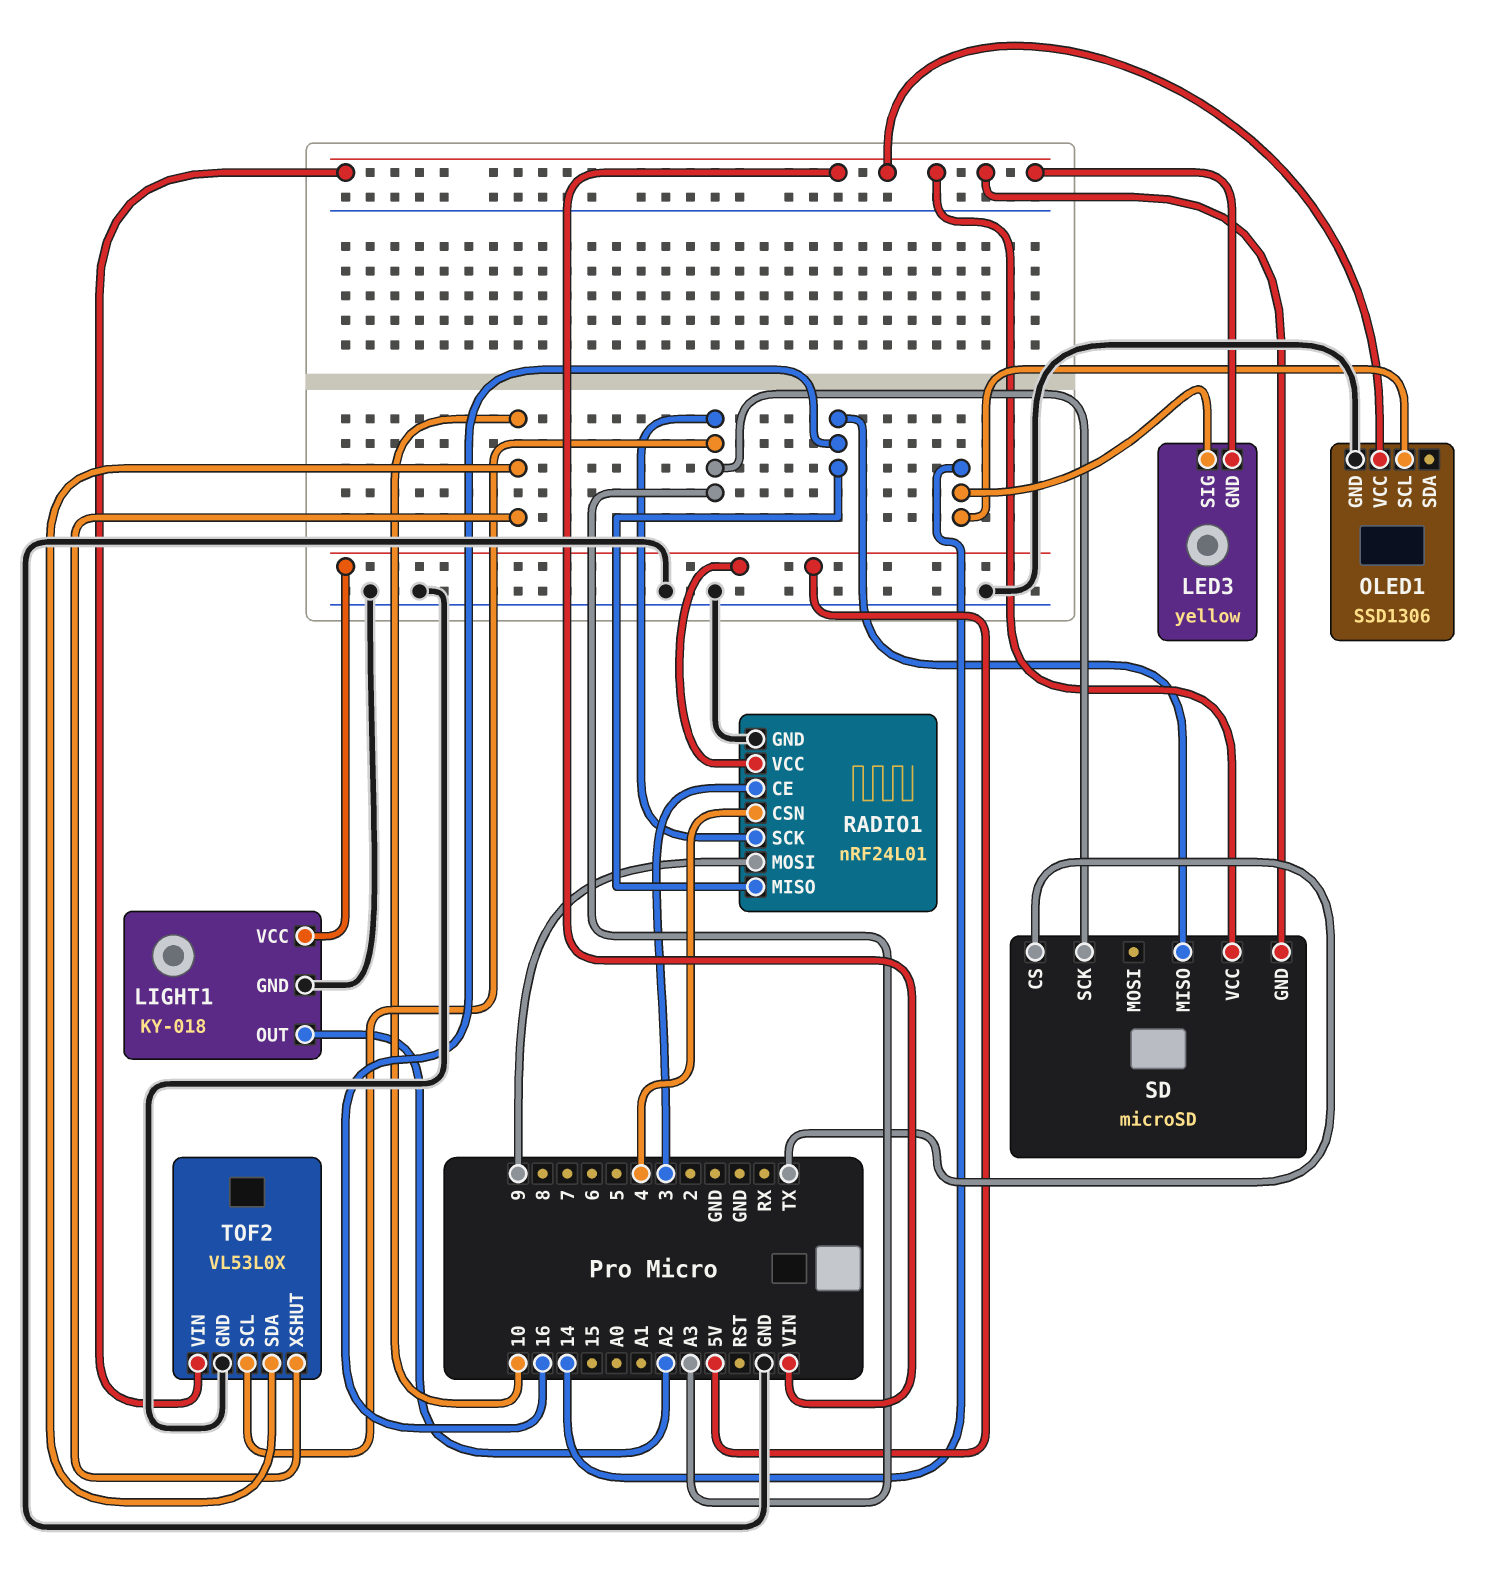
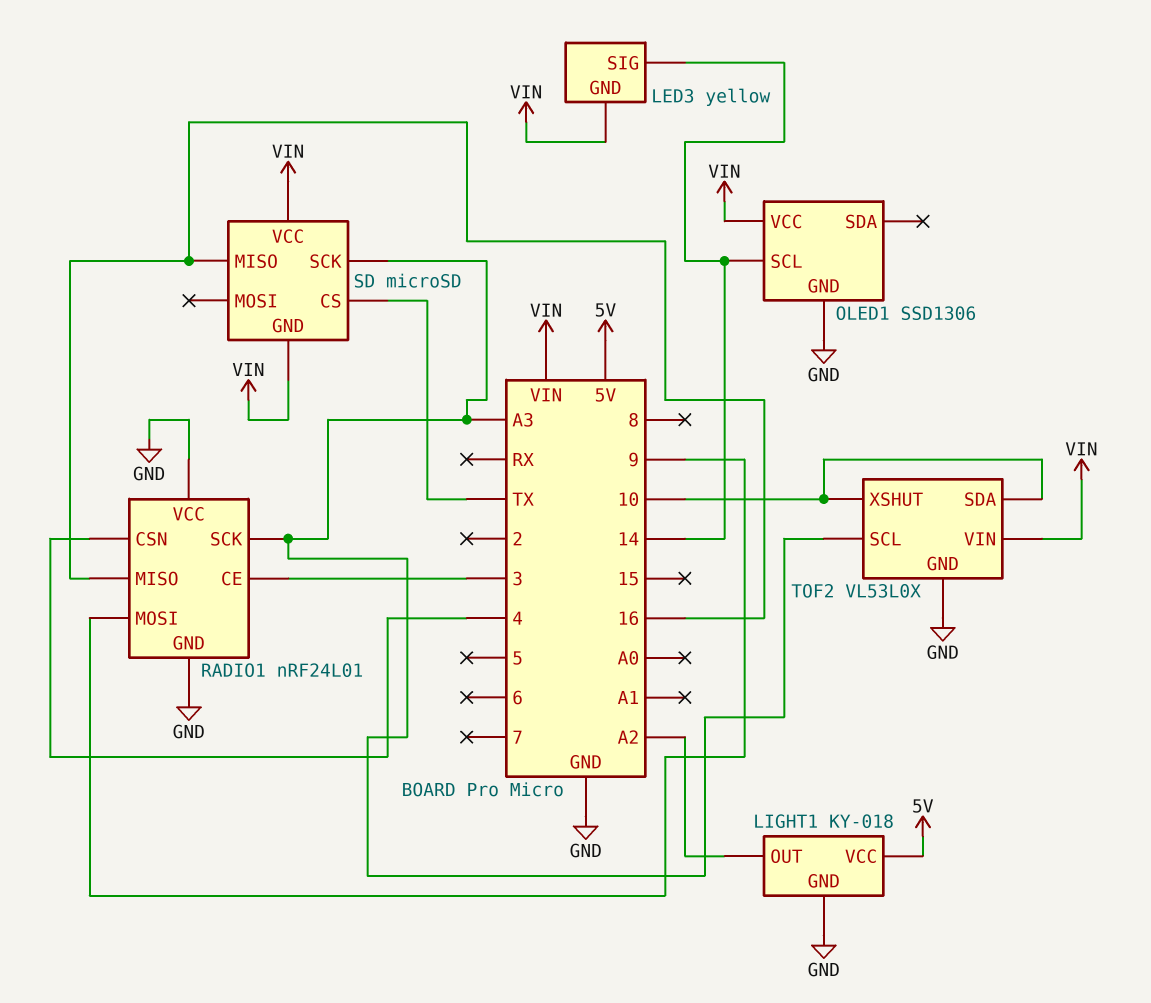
RADIO1 pin VCC: 5V -> GND

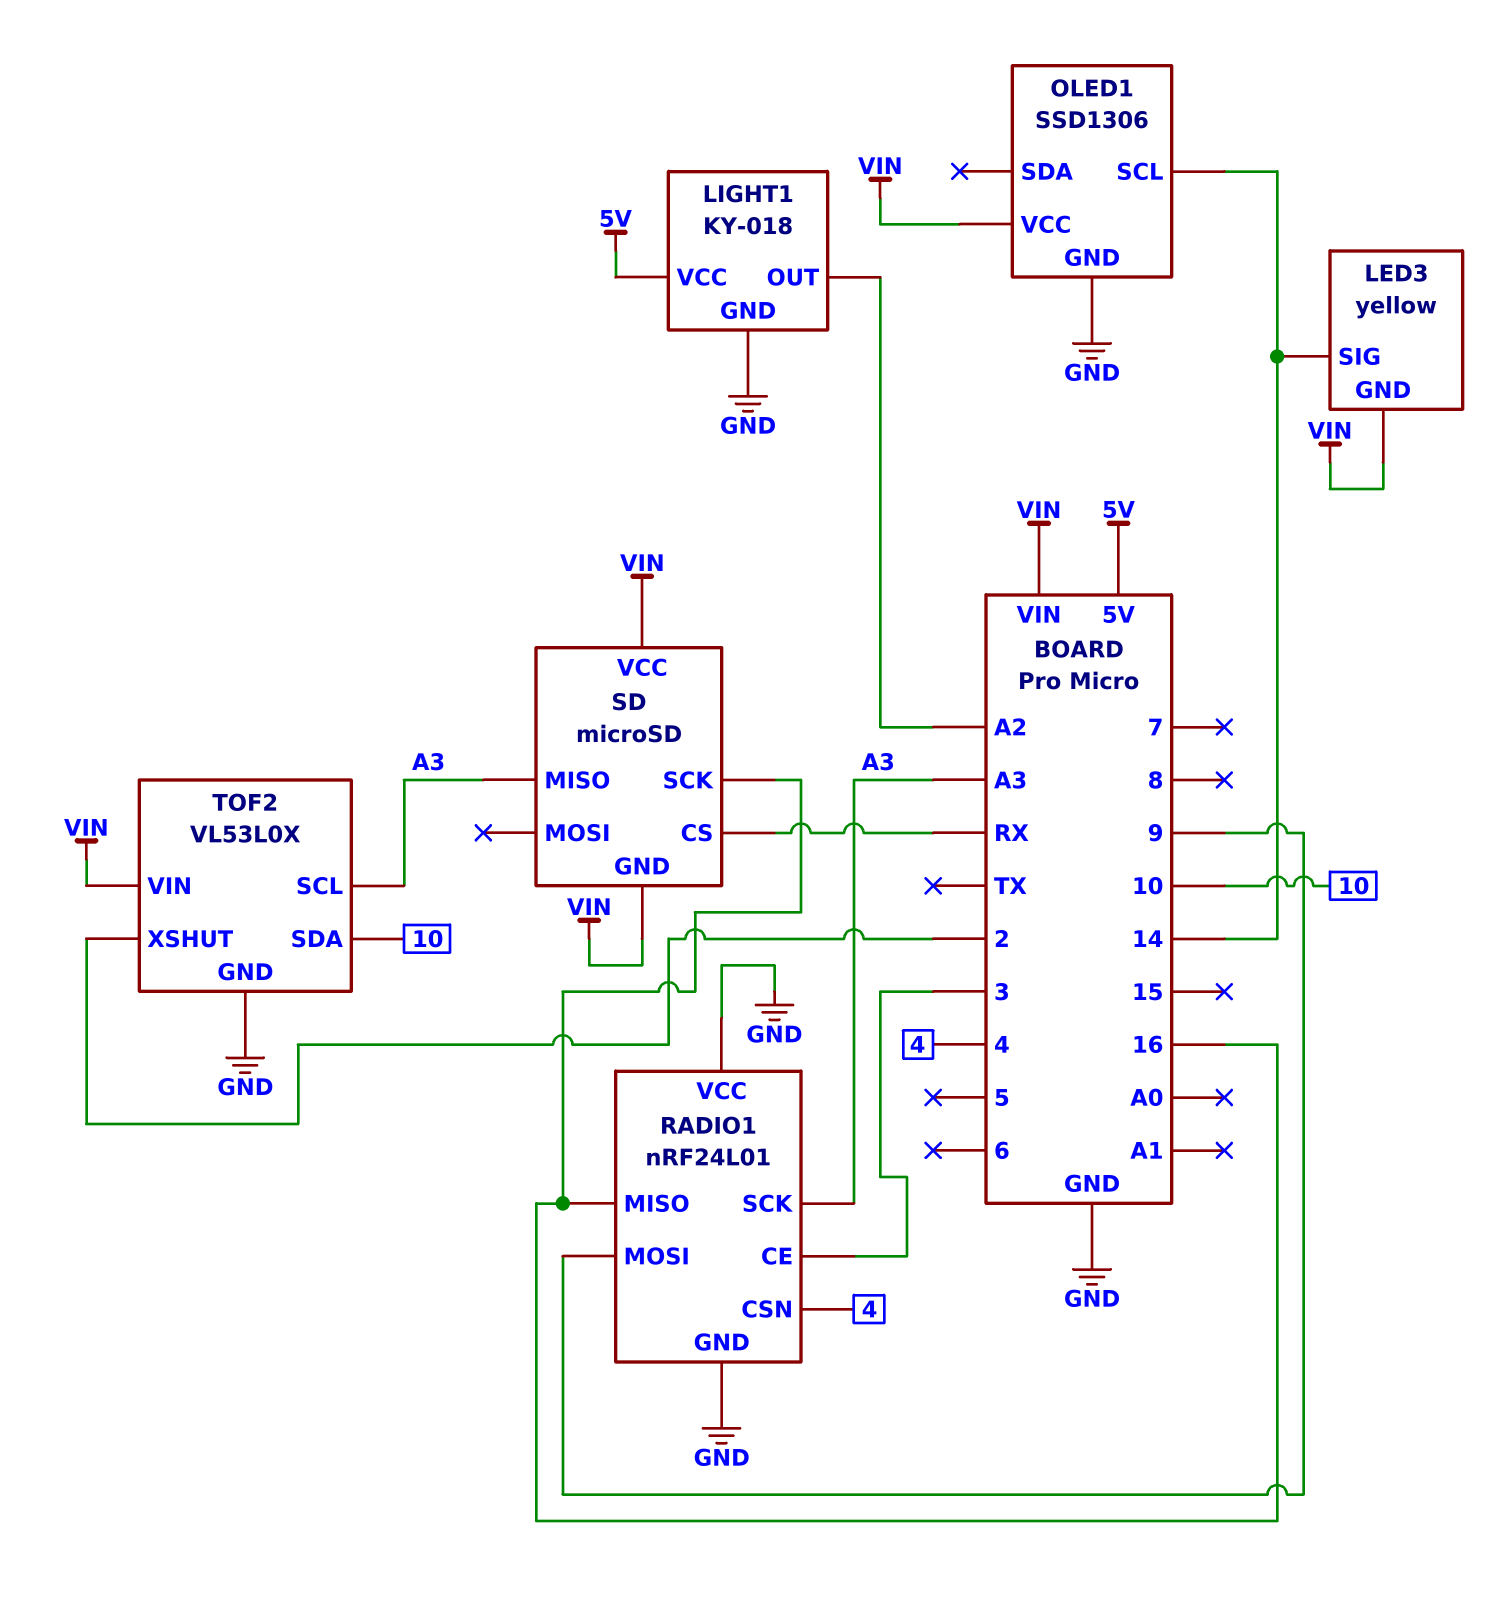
SD pin CS: TX -> RX
SD pin MISO: 16 -> A3
SD pin SCK: A3 -> 16
TOF2 pin XSHUT: 10 -> 2

